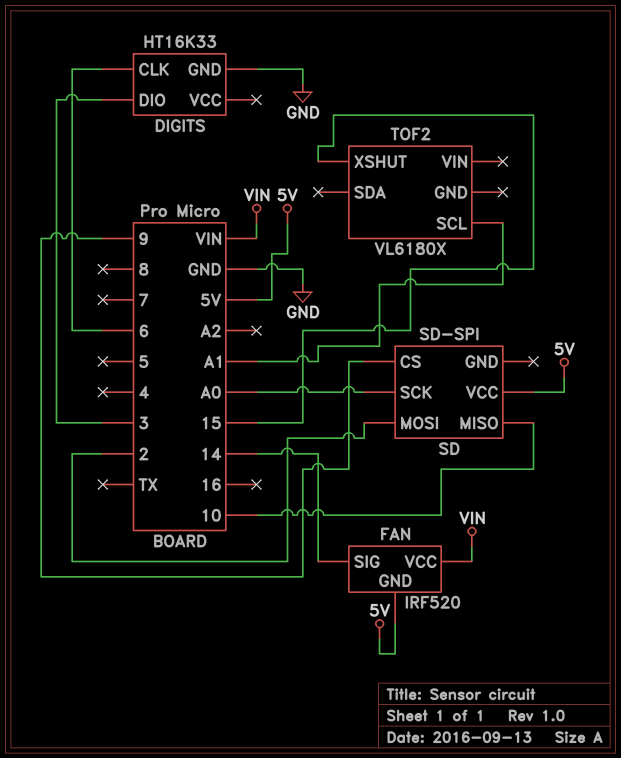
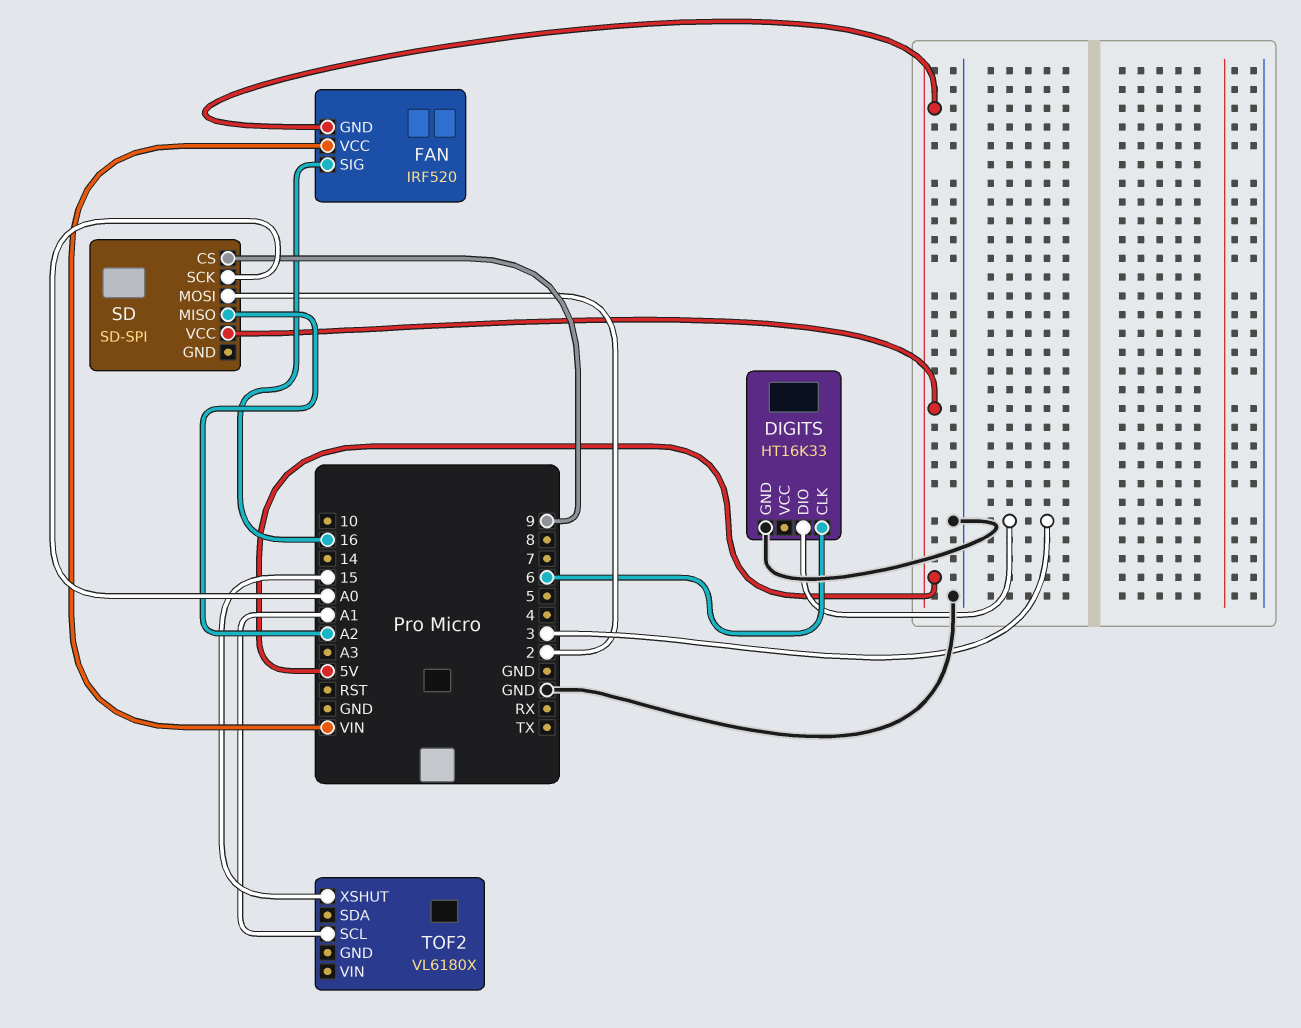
FAN pin SIG: 14 -> 16
SD pin MISO: 10 -> A2

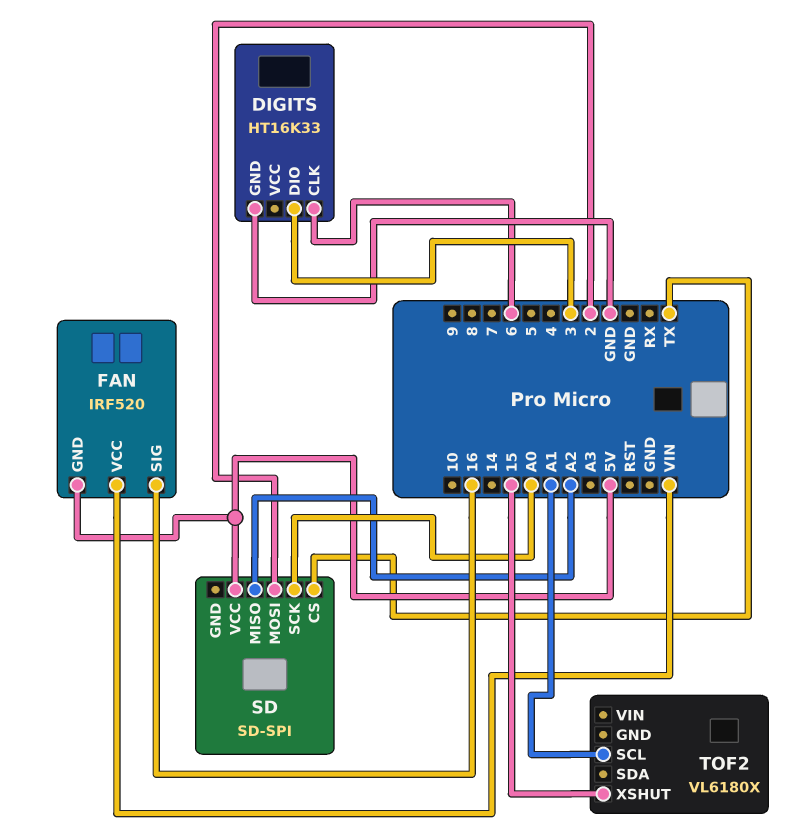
SD pin CS: 9 -> TX

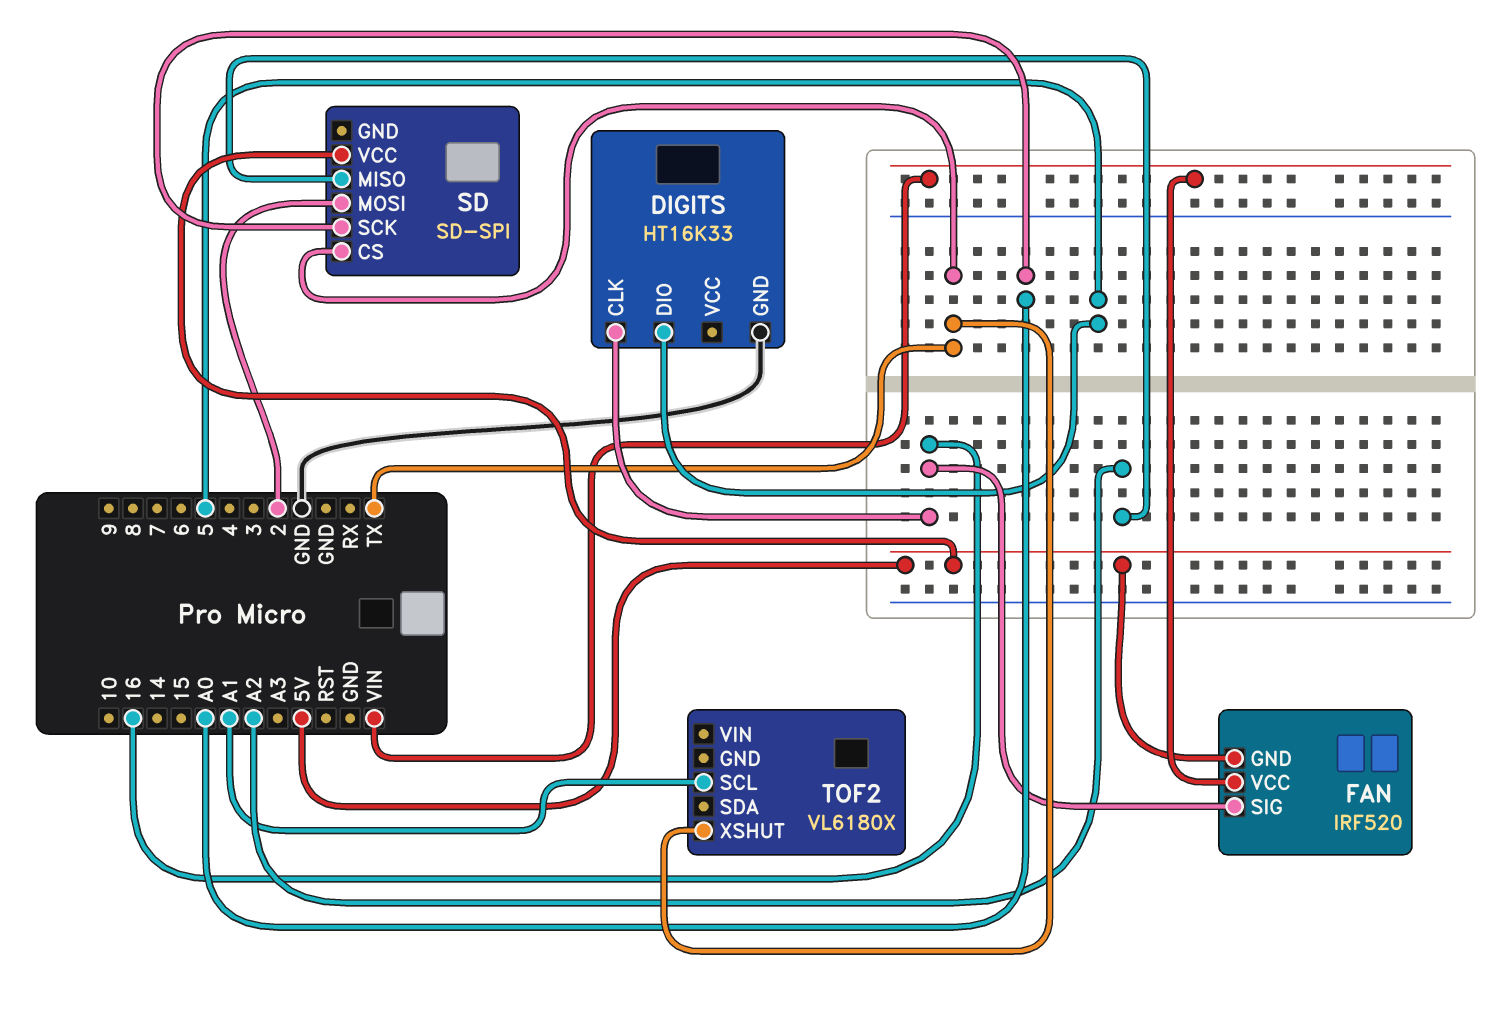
DIGITS pin CLK: 6 -> 16
DIGITS pin DIO: 3 -> 5
TOF2 pin XSHUT: 15 -> TX

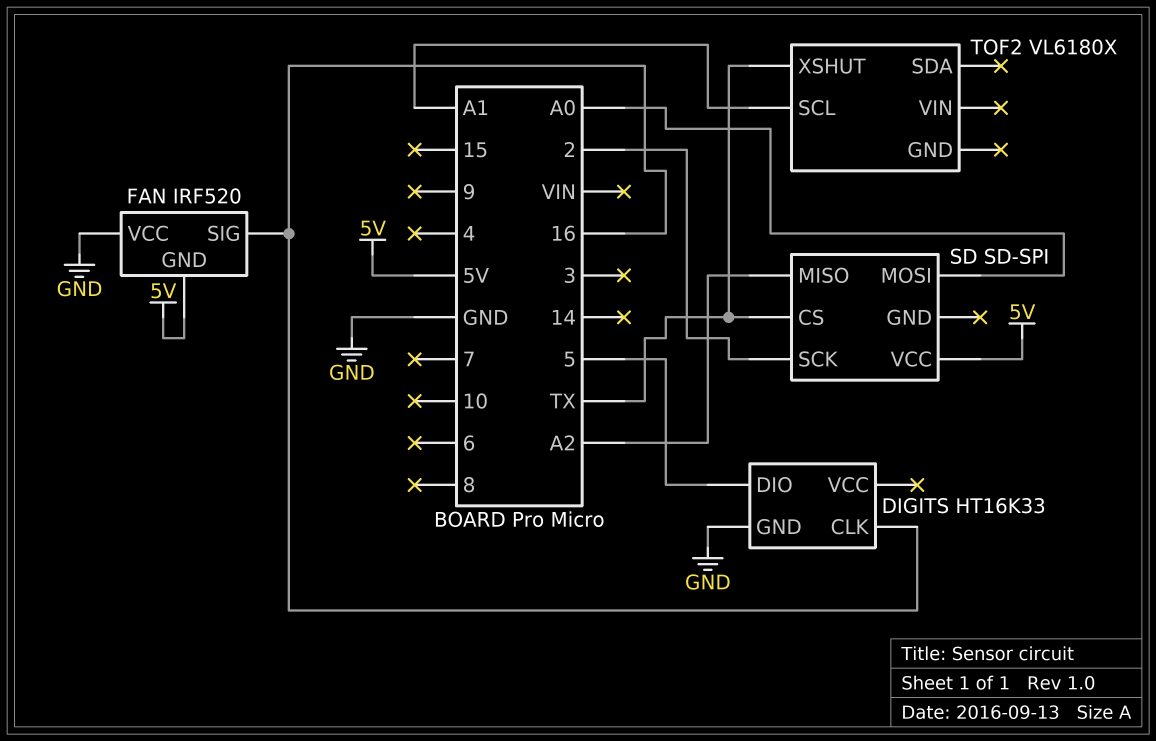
FAN pin VCC: VIN -> GND
SD pin MOSI: 2 -> A0
SD pin SCK: A0 -> 2

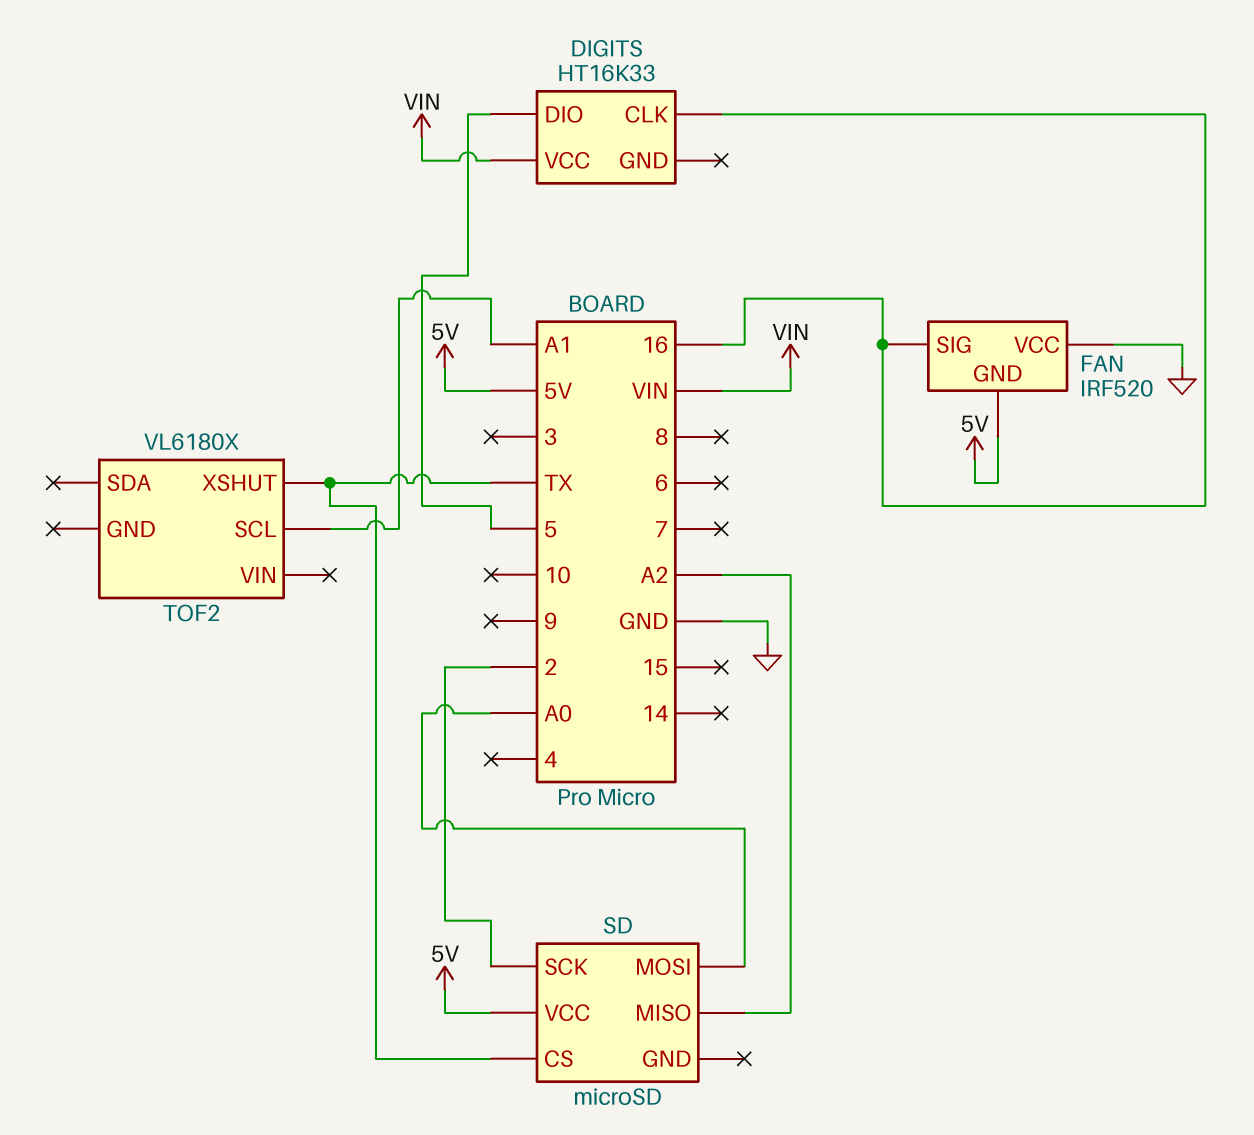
DIGITS pin GND: GND -> none
DIGITS pin VCC: none -> VIN
SD: SD-SPI -> microSD

